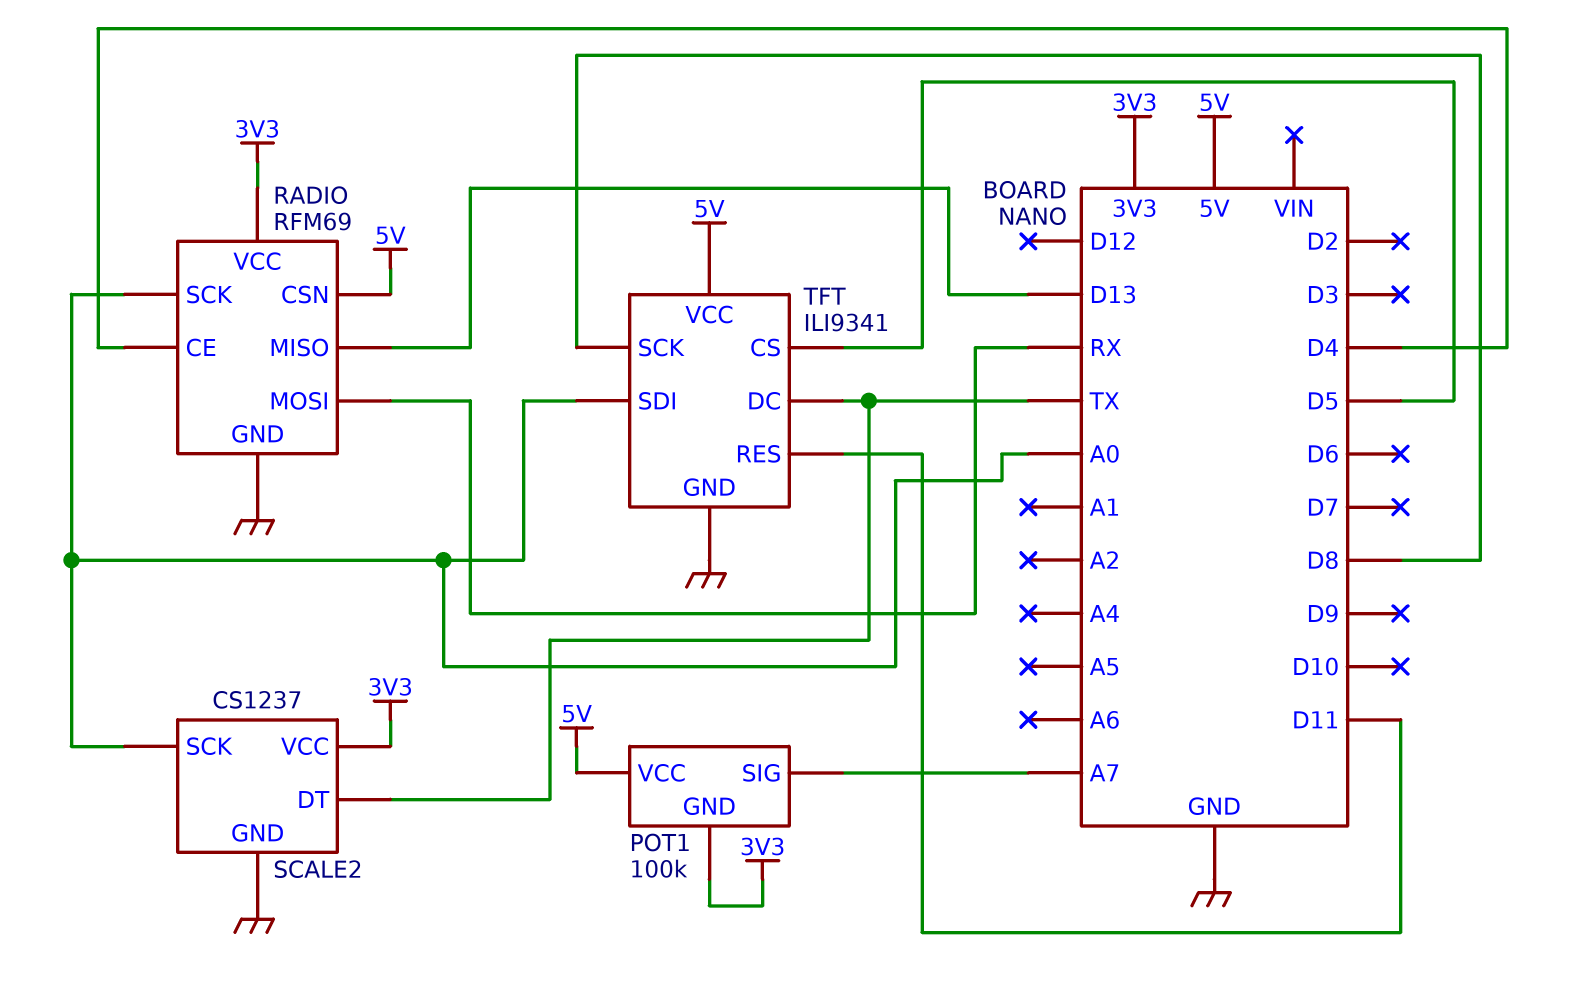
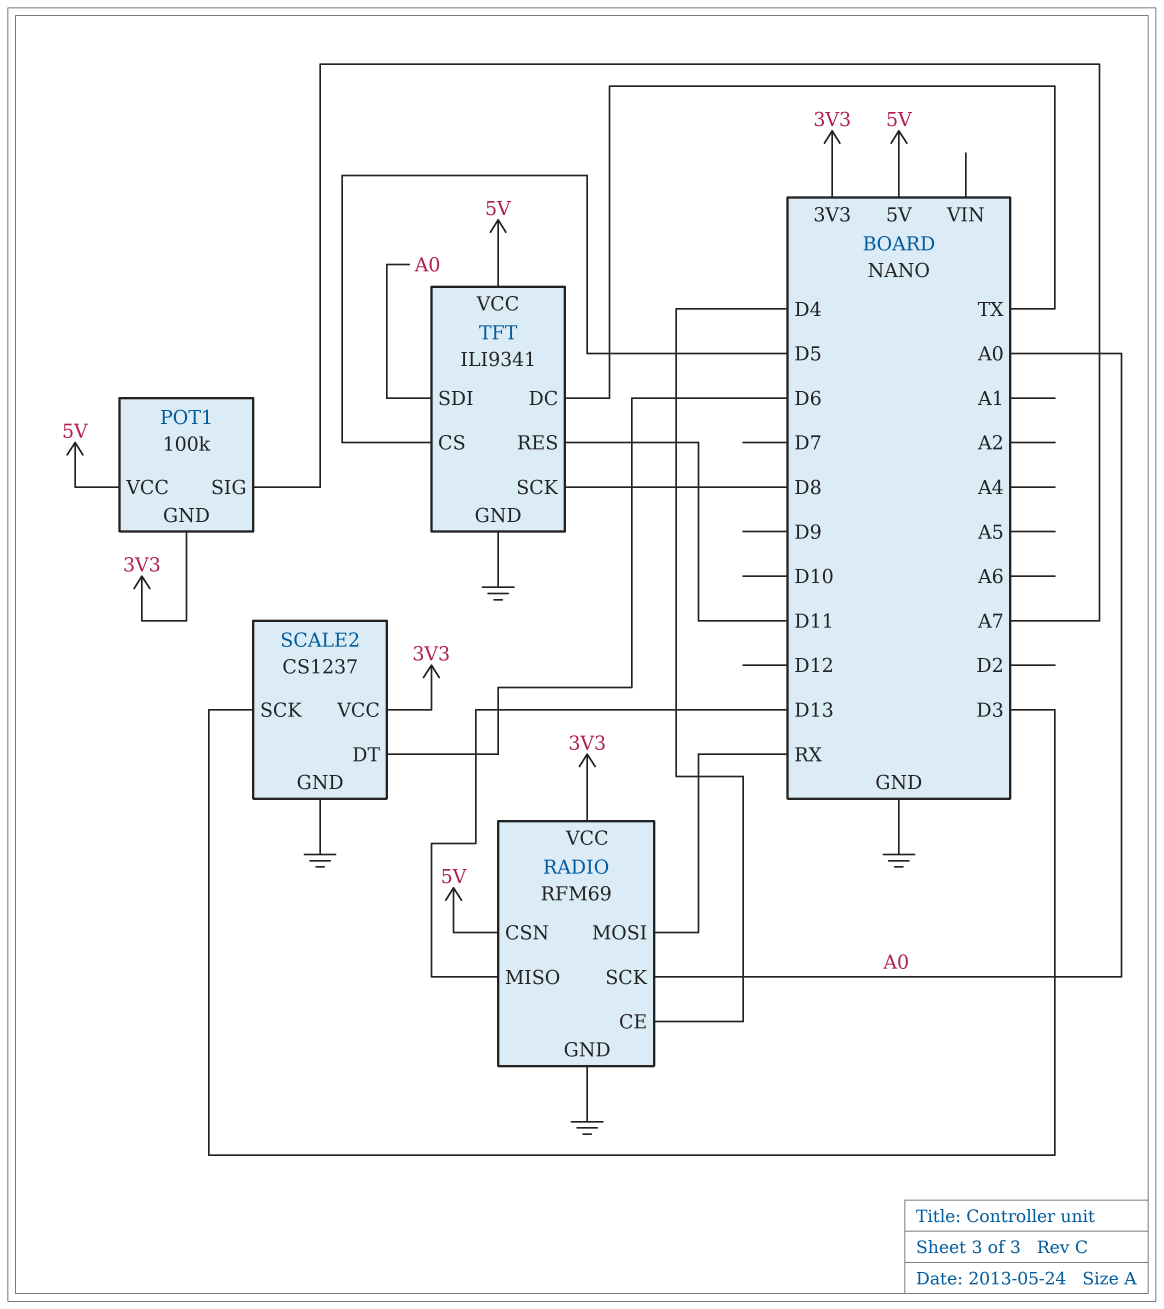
SCALE2 pin DT: TX -> D6
SCALE2 pin SCK: A0 -> D3

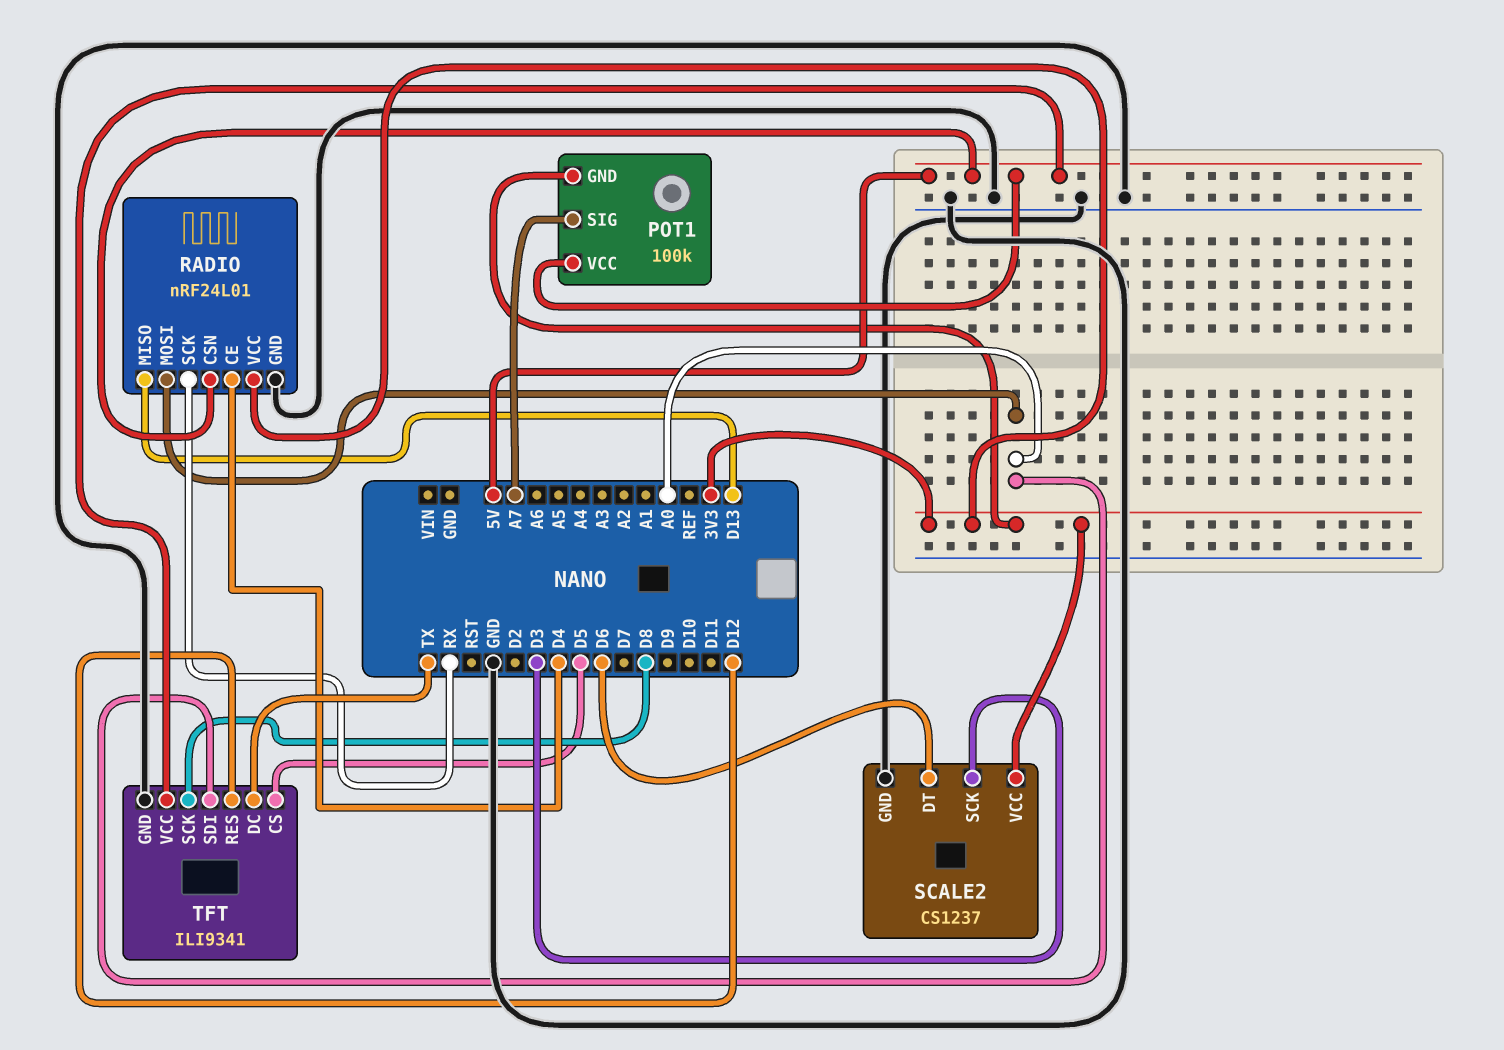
RADIO: RFM69 -> nRF24L01
RADIO pin MOSI: RX -> A0
RADIO pin SCK: A0 -> RX
TFT pin RES: D11 -> D12

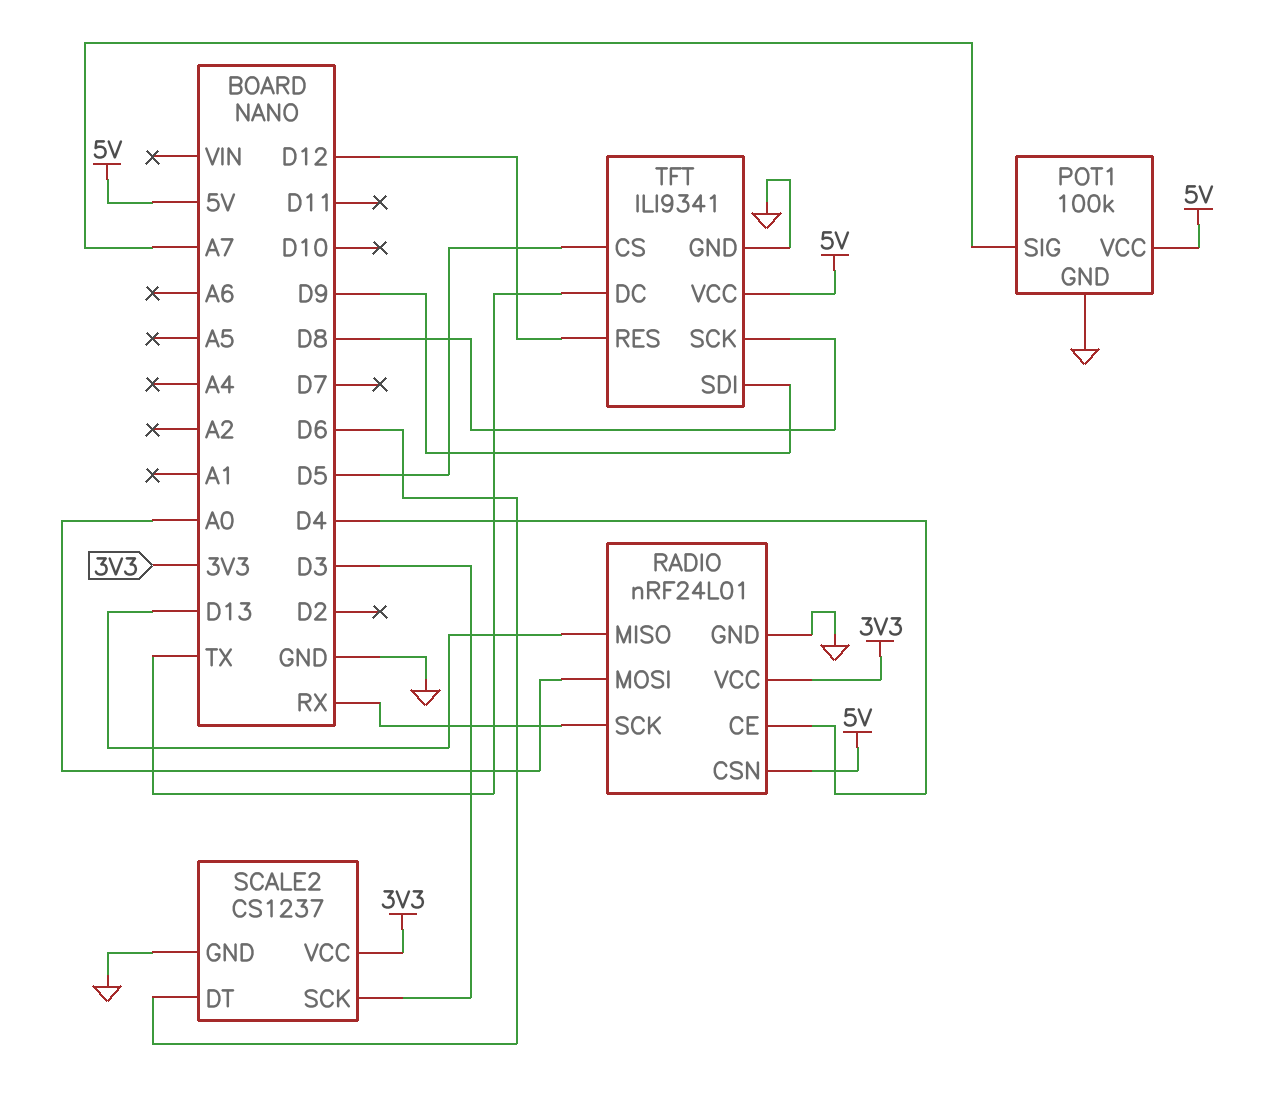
POT1 pin GND: 3V3 -> GND
TFT pin SDI: A0 -> D9

